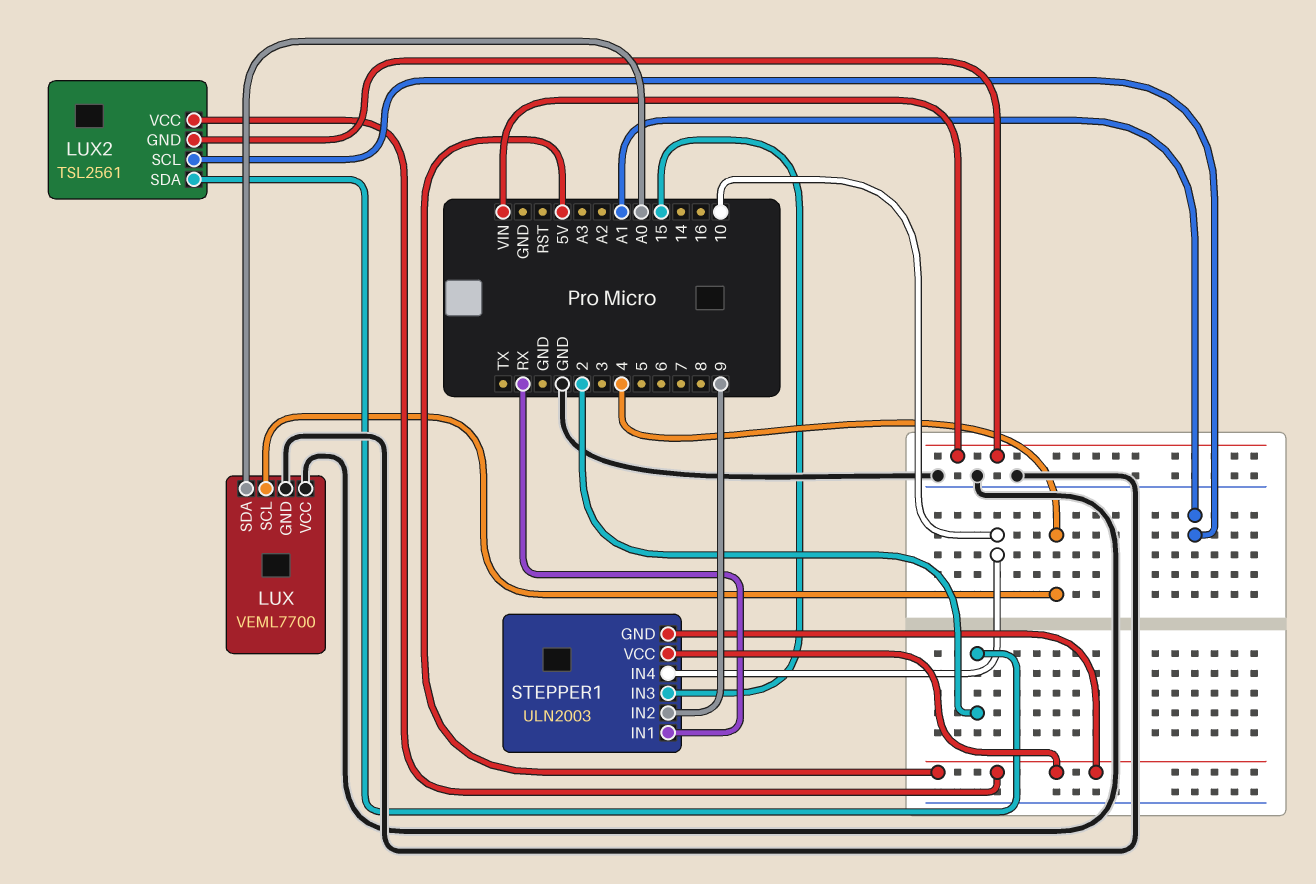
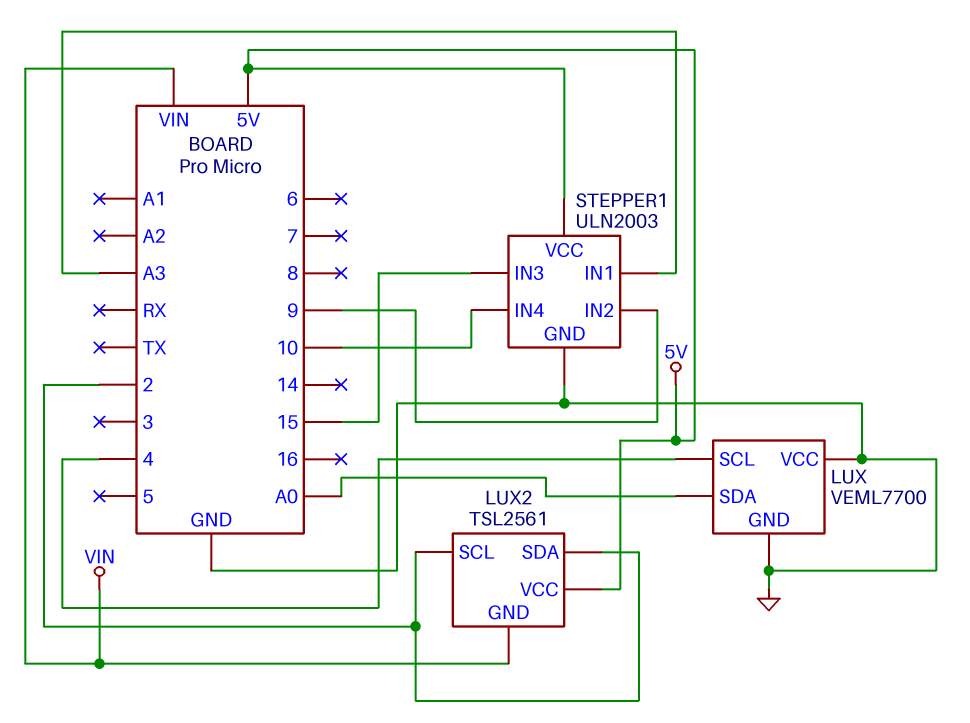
LUX2 pin SCL: A1 -> 2
STEPPER1 pin GND: 5V -> GND
STEPPER1 pin IN1: RX -> A3

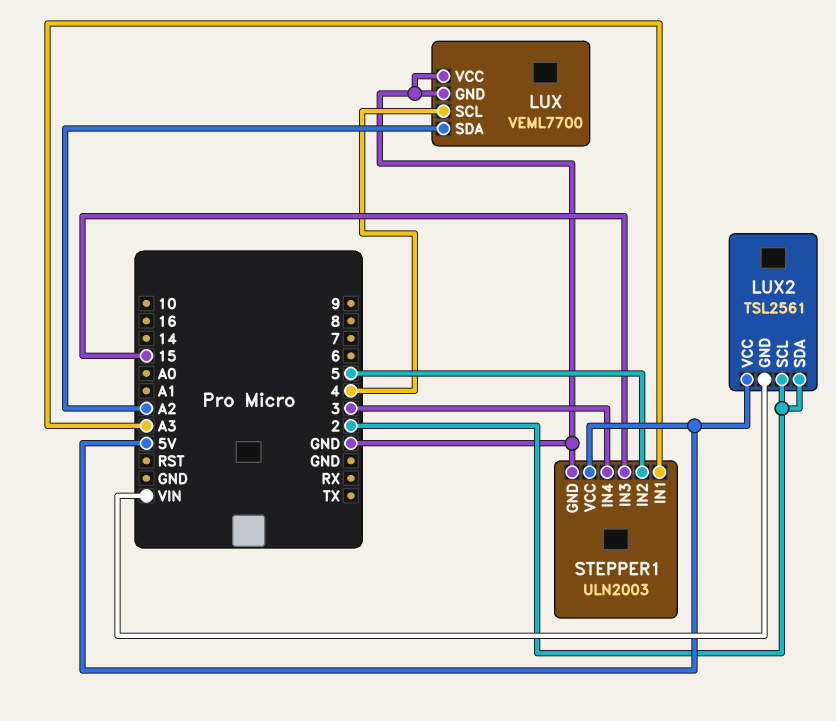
LUX pin SDA: A0 -> A2
STEPPER1 pin IN2: 9 -> 5
STEPPER1 pin IN4: 10 -> 3

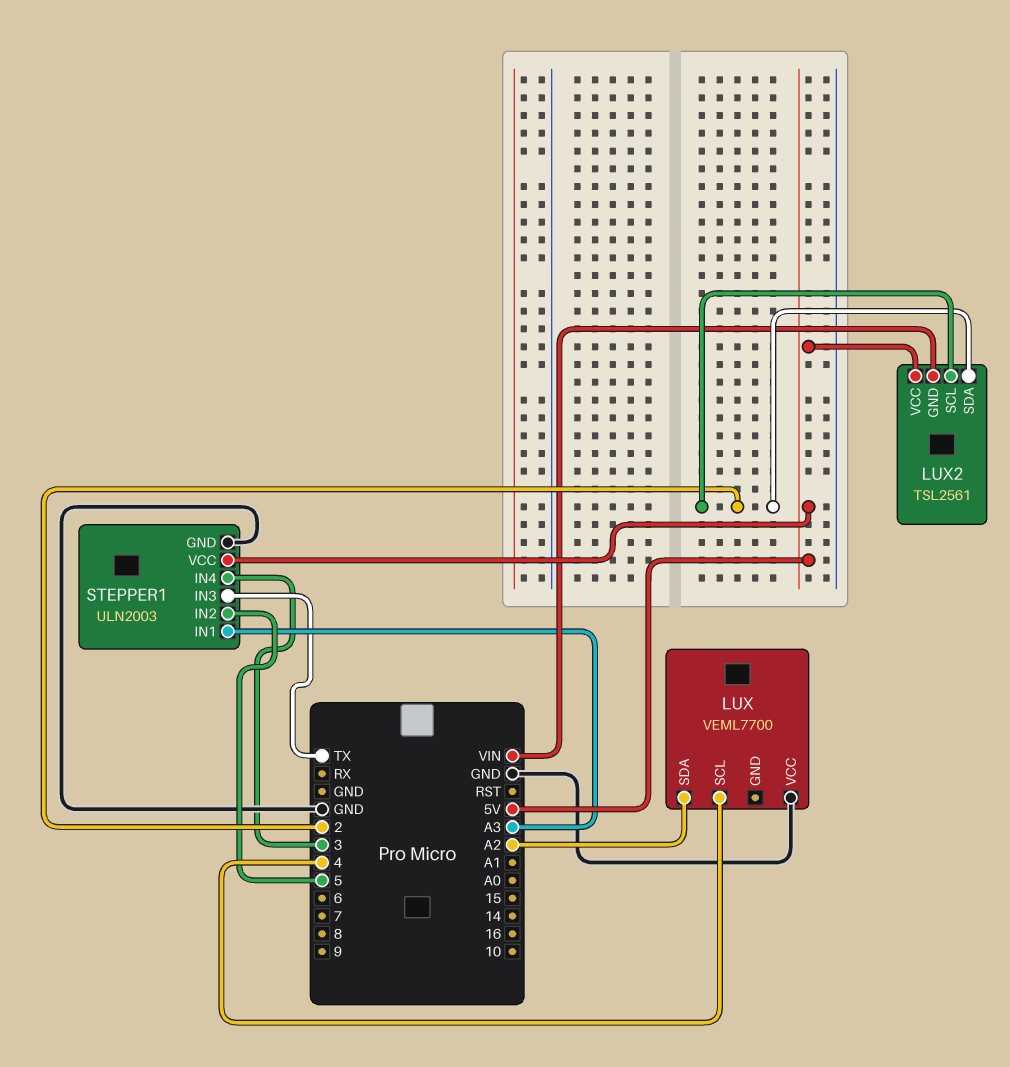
LUX pin GND: GND -> none
STEPPER1 pin IN3: 15 -> TX

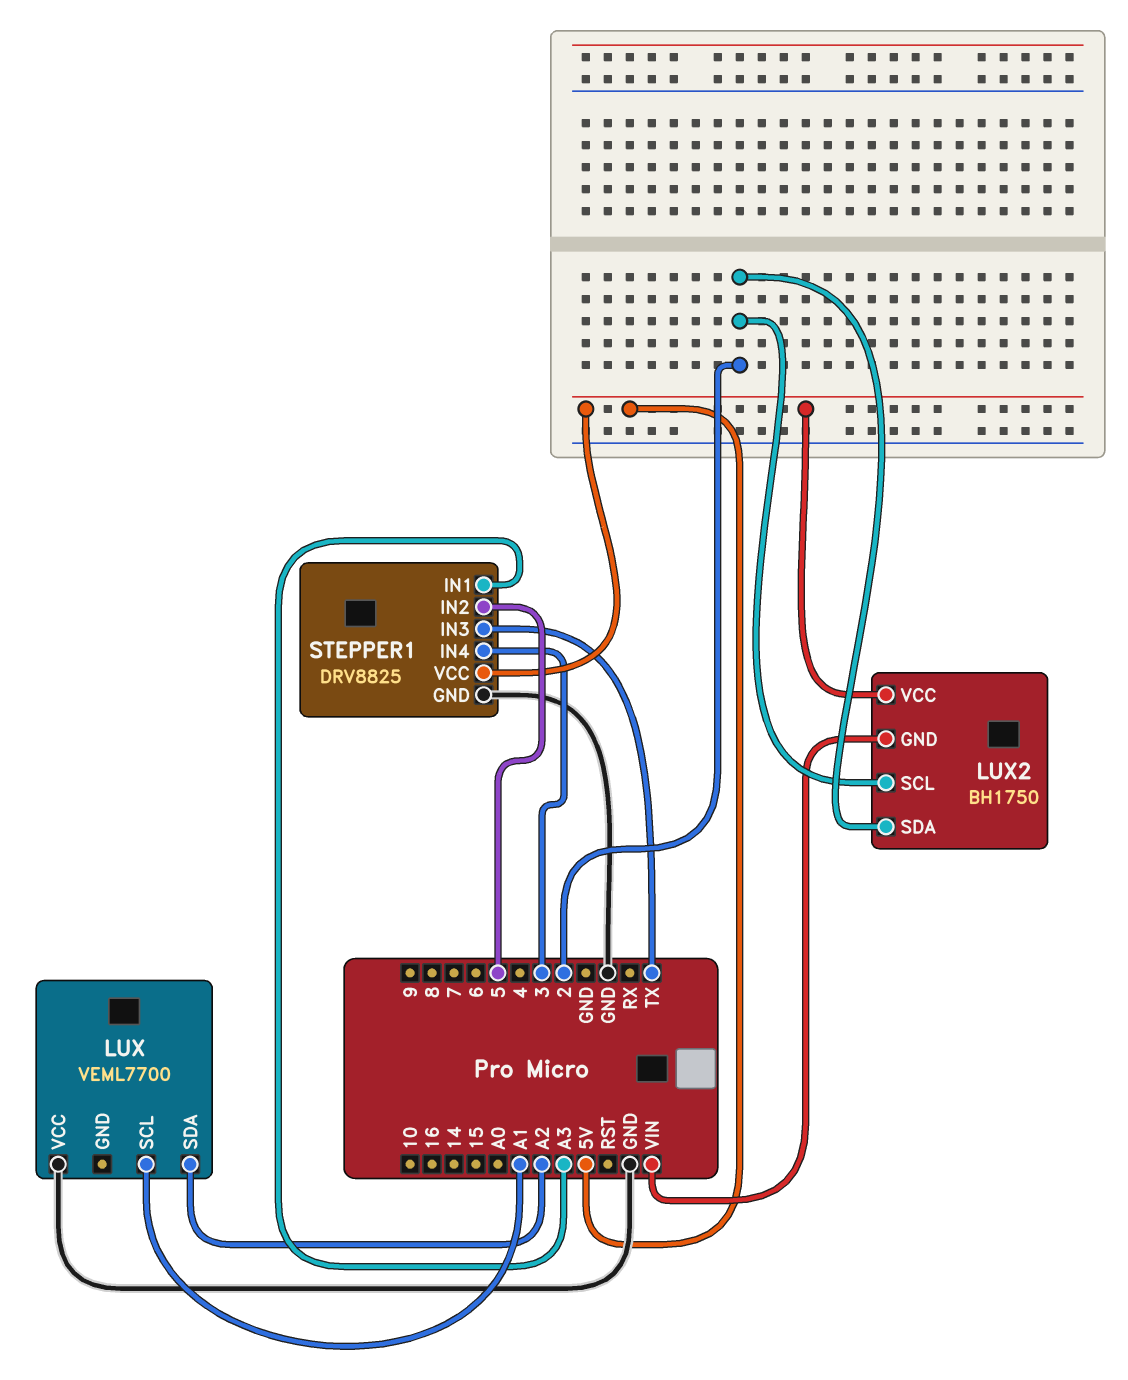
LUX pin SCL: 4 -> A1
LUX2: TSL2561 -> BH1750
STEPPER1: ULN2003 -> DRV8825

